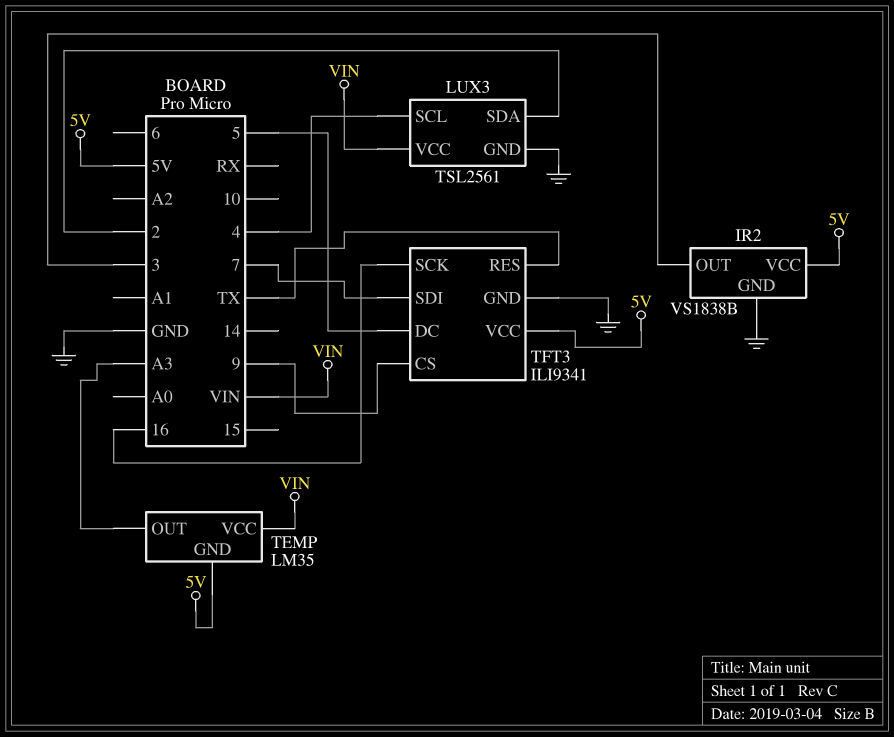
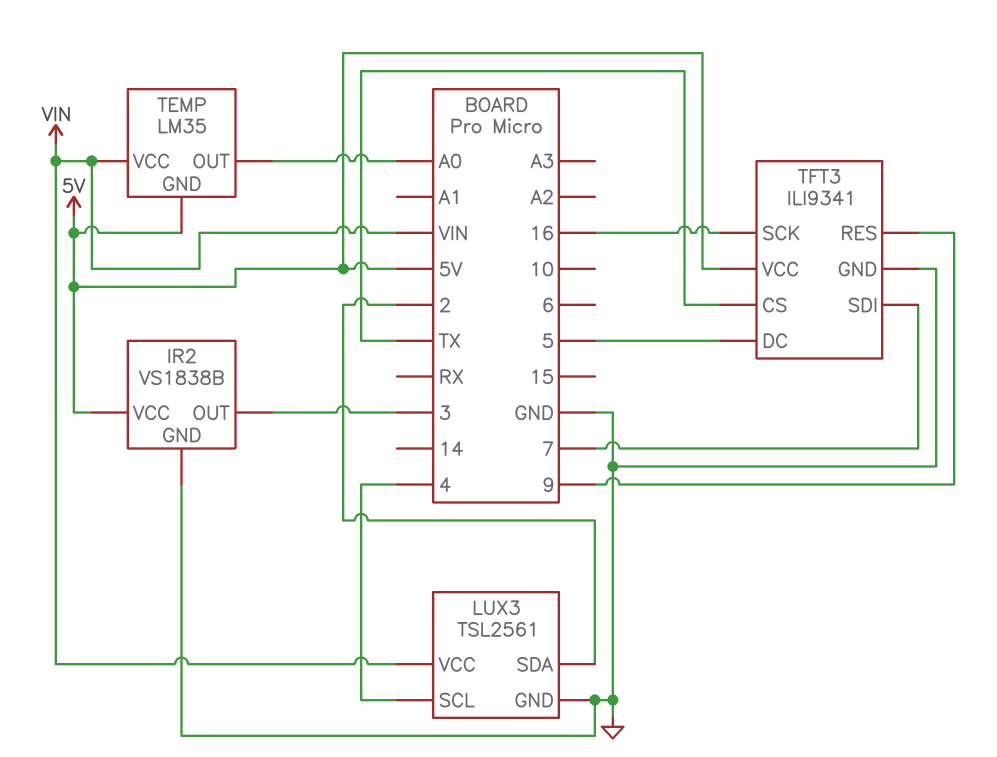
TEMP pin OUT: A3 -> A0
TFT3 pin CS: 9 -> TX
TFT3 pin RES: TX -> 9

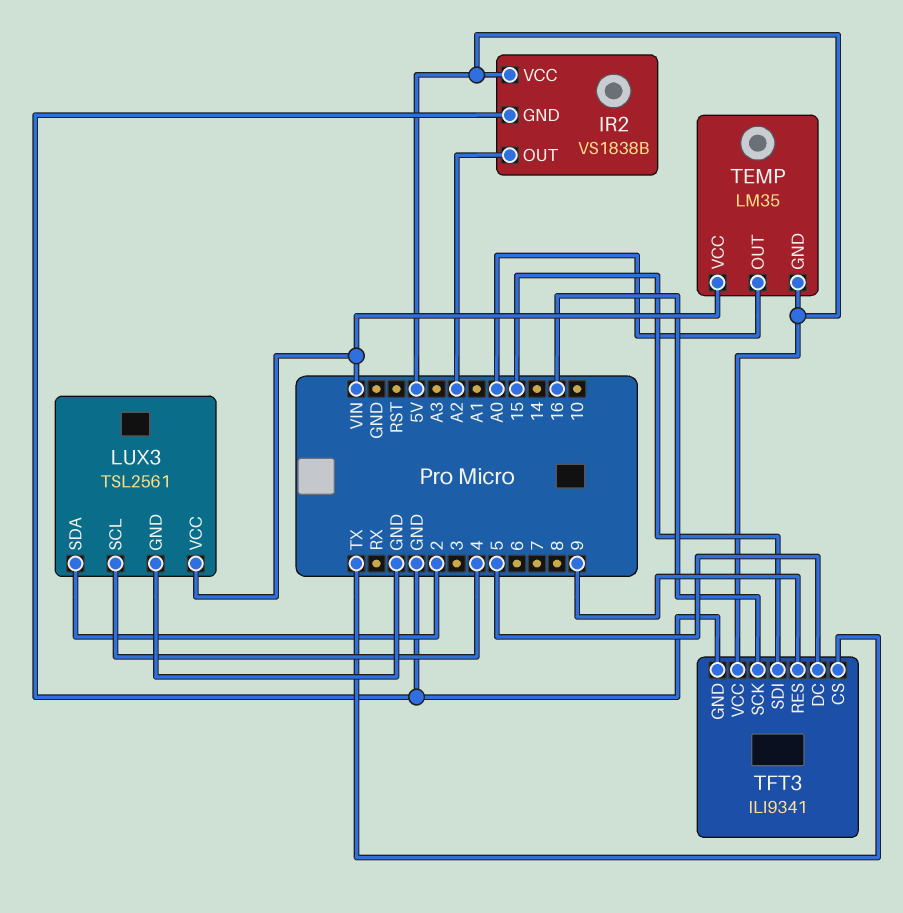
IR2 pin OUT: 3 -> A2
TFT3 pin SDI: 7 -> 15

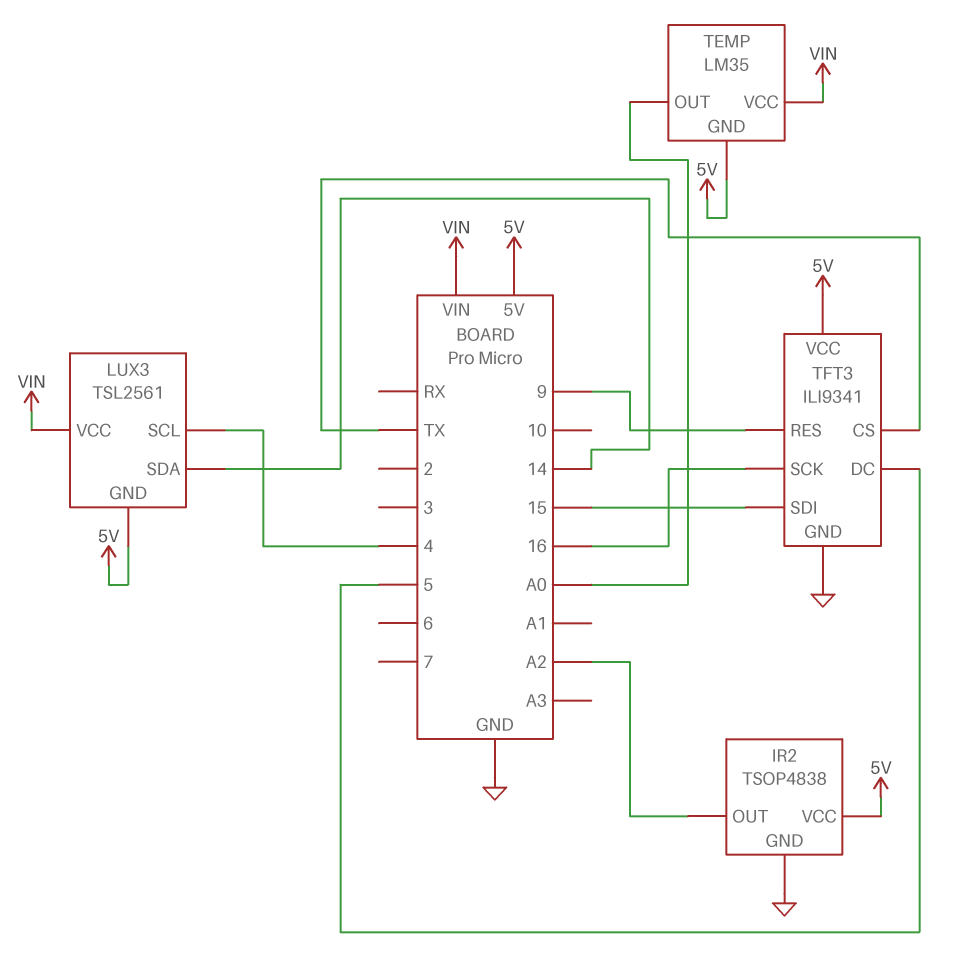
IR2: VS1838B -> TSOP4838
LUX3 pin GND: GND -> 5V
LUX3 pin SDA: 2 -> 14

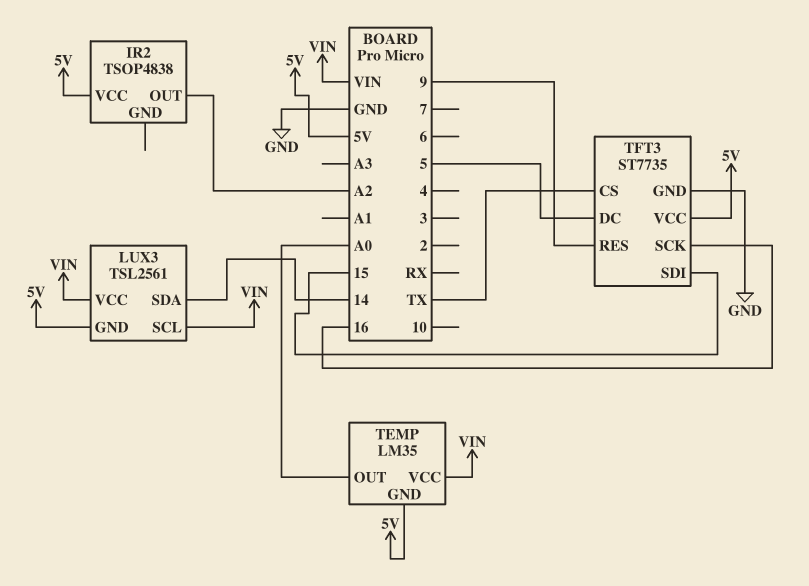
IR2 pin GND: GND -> none
LUX3 pin SCL: 4 -> VIN
TFT3: ILI9341 -> ST7735

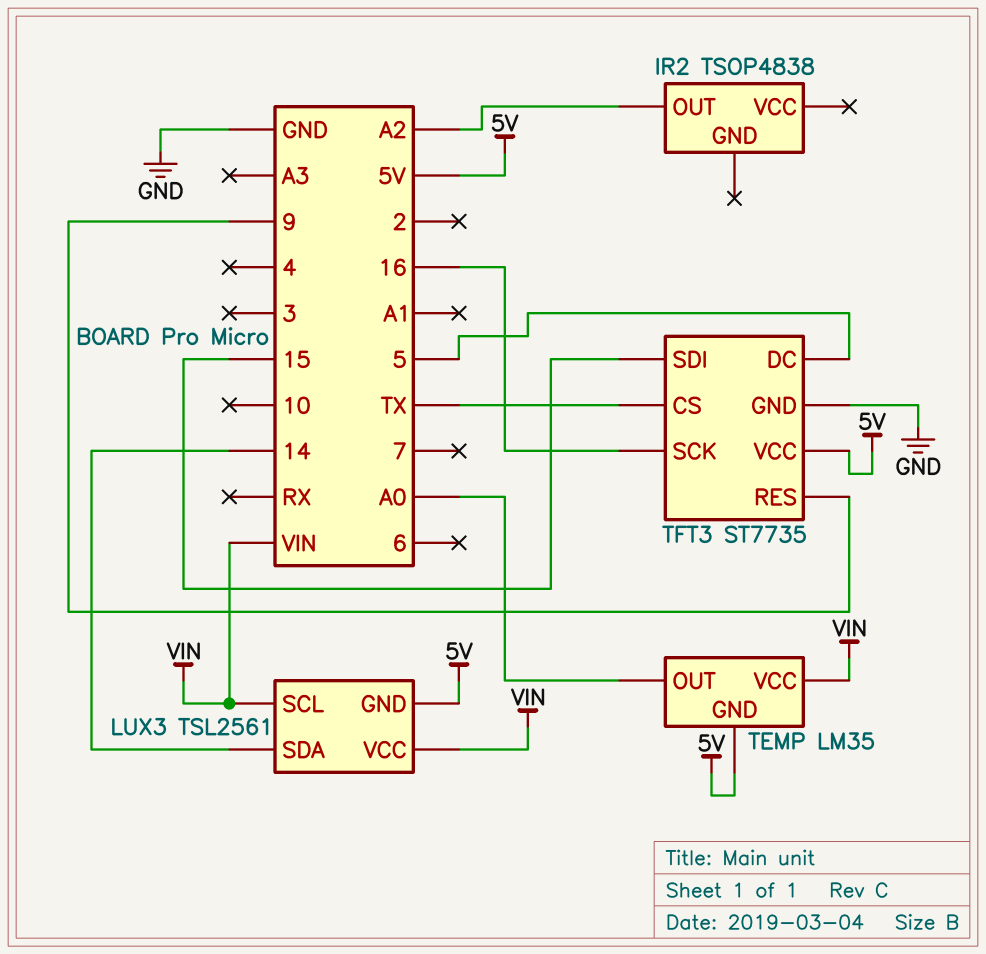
IR2 pin VCC: 5V -> none

